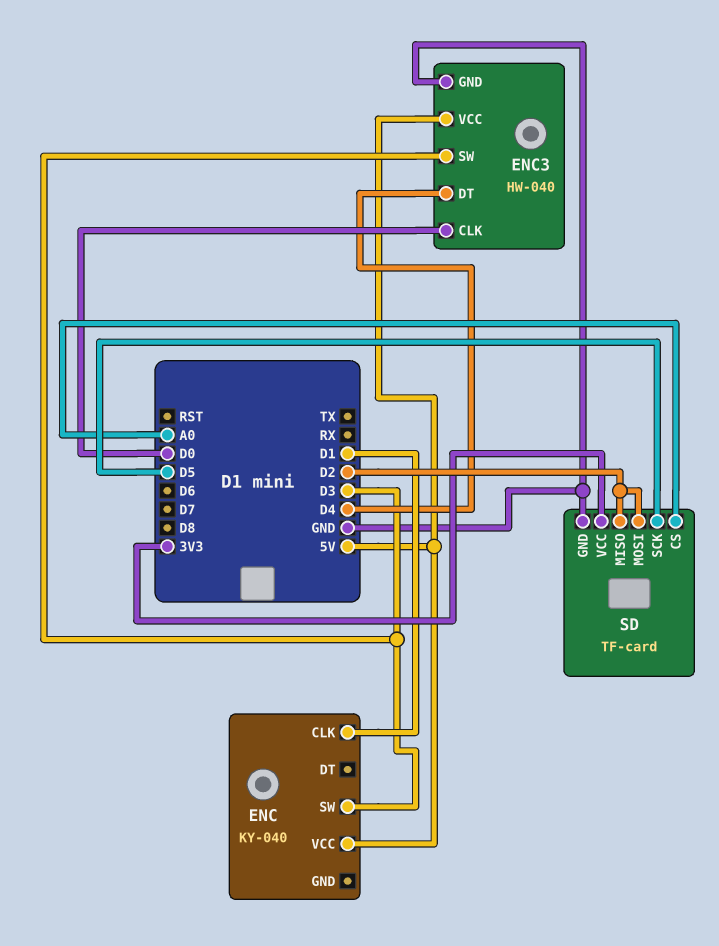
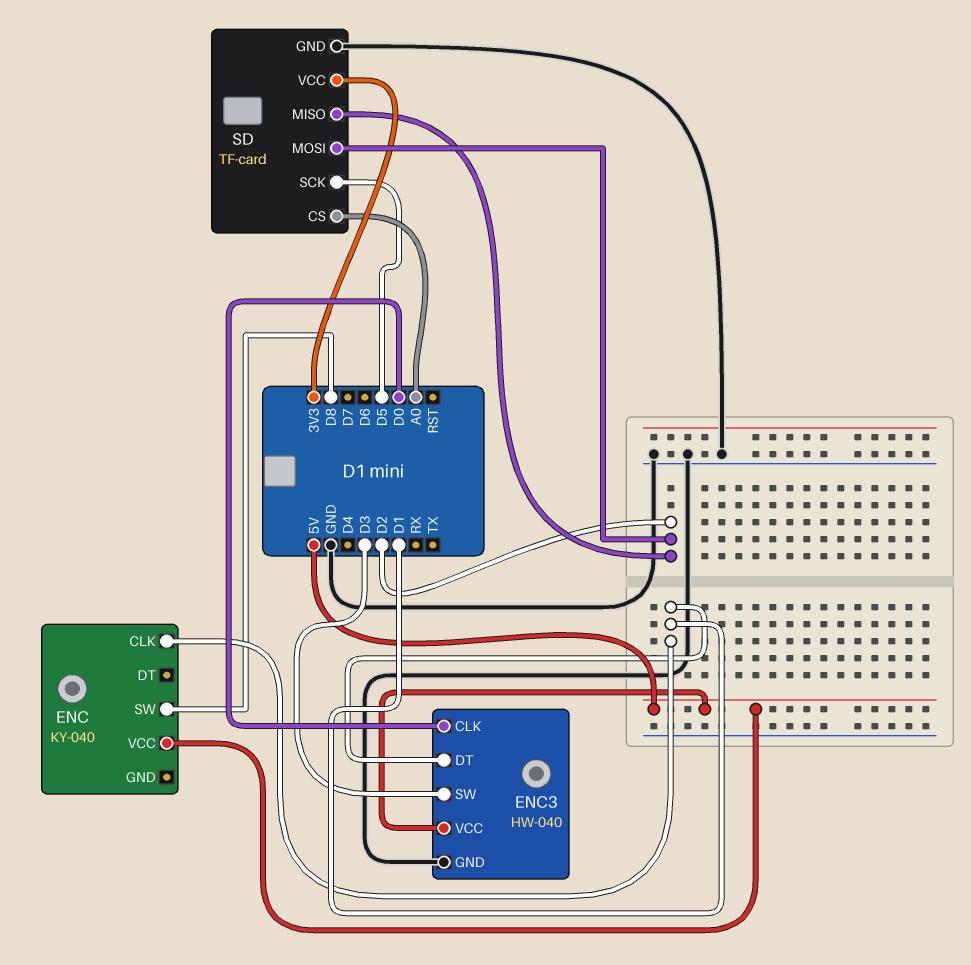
ENC pin SW: D3 -> D8
ENC3 pin DT: D4 -> D1

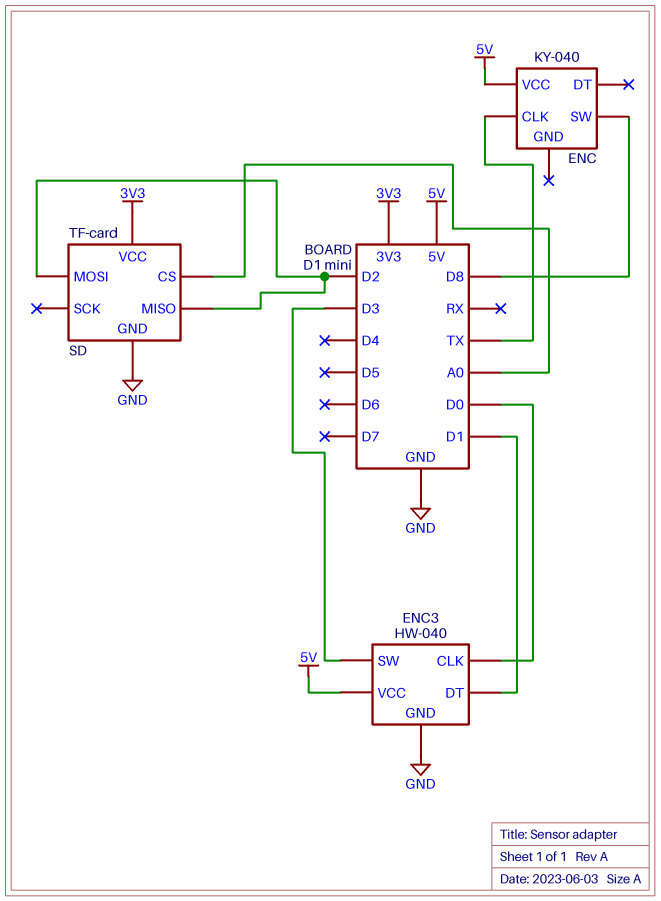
ENC pin CLK: D1 -> TX
SD pin SCK: D5 -> none

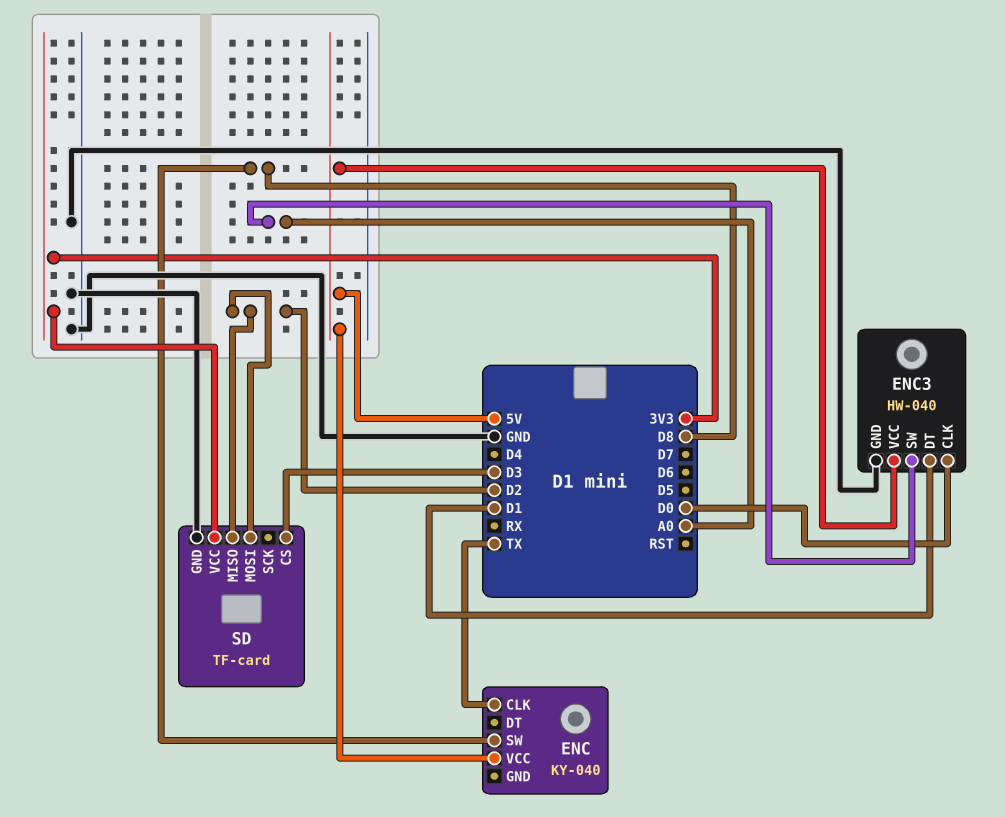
ENC3 pin SW: D3 -> A0
SD pin CS: A0 -> D3

